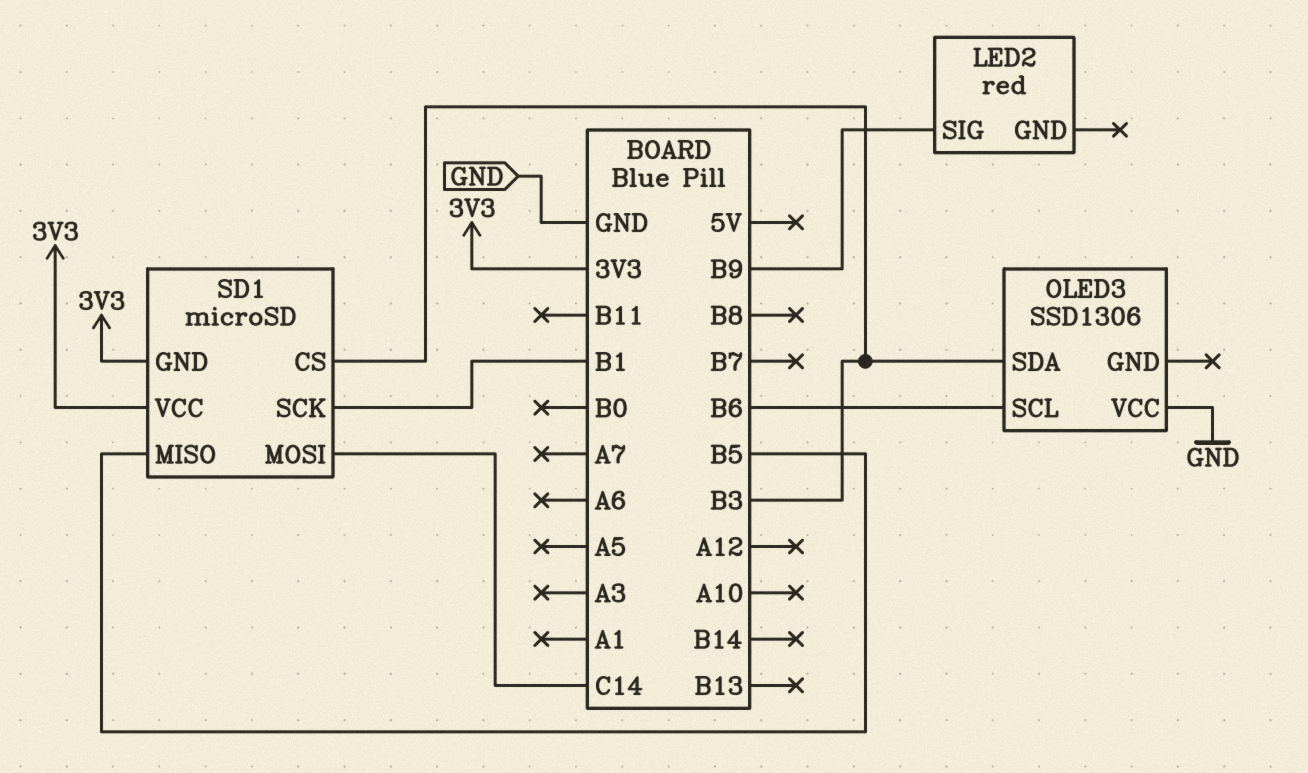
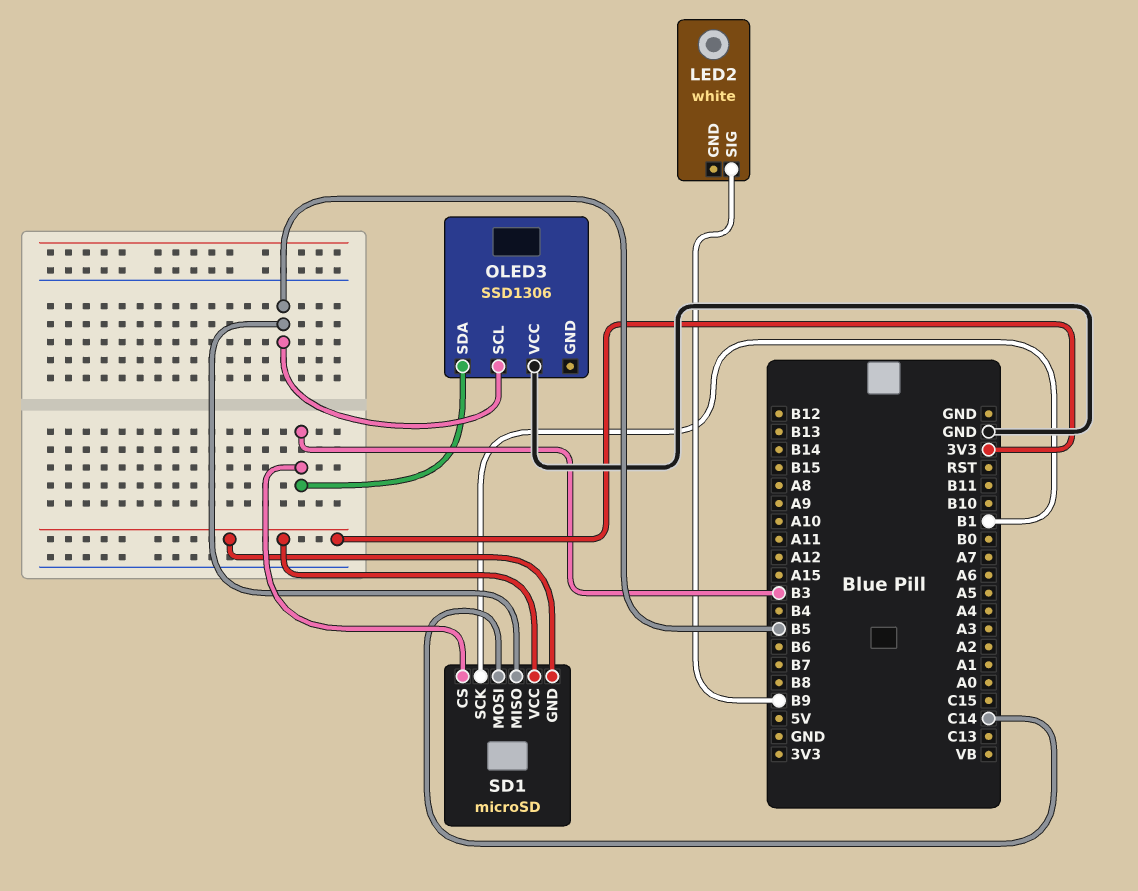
LED2: red -> white
OLED3 pin SCL: B6 -> B5

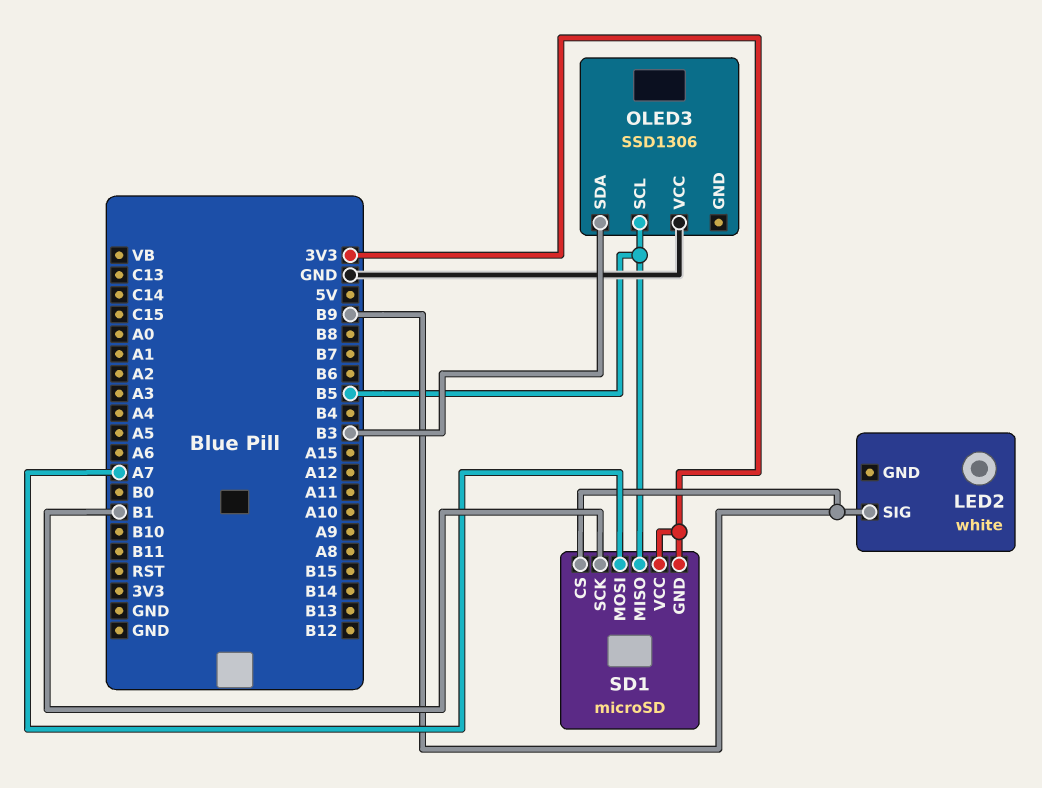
SD1 pin CS: B3 -> B9
SD1 pin MOSI: C14 -> A7

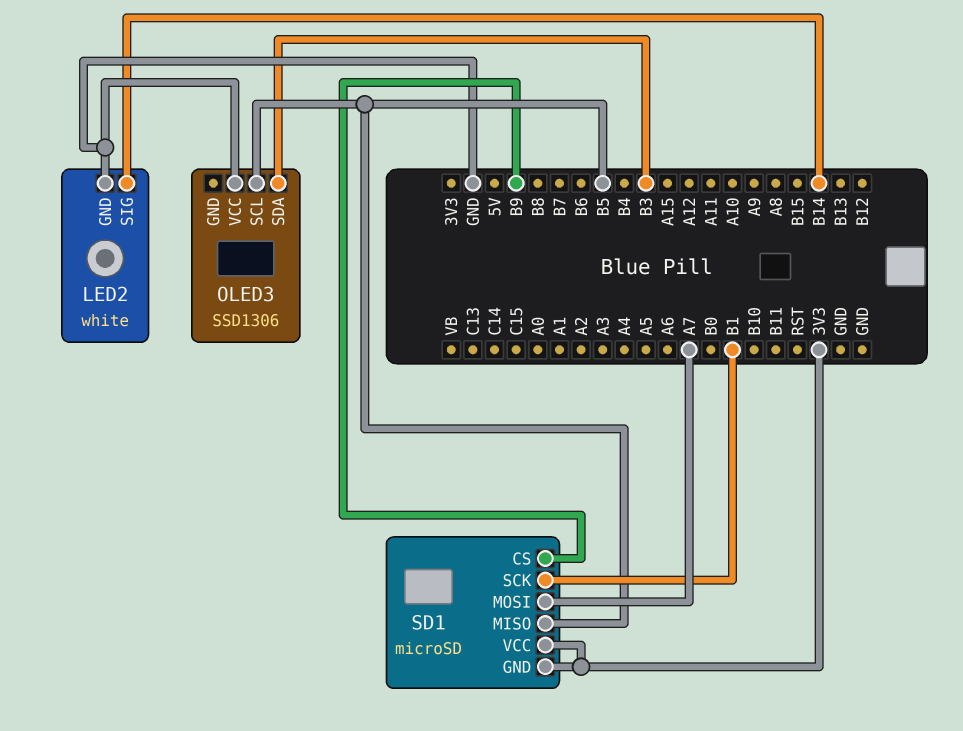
LED2 pin GND: none -> GND
LED2 pin SIG: B9 -> B14

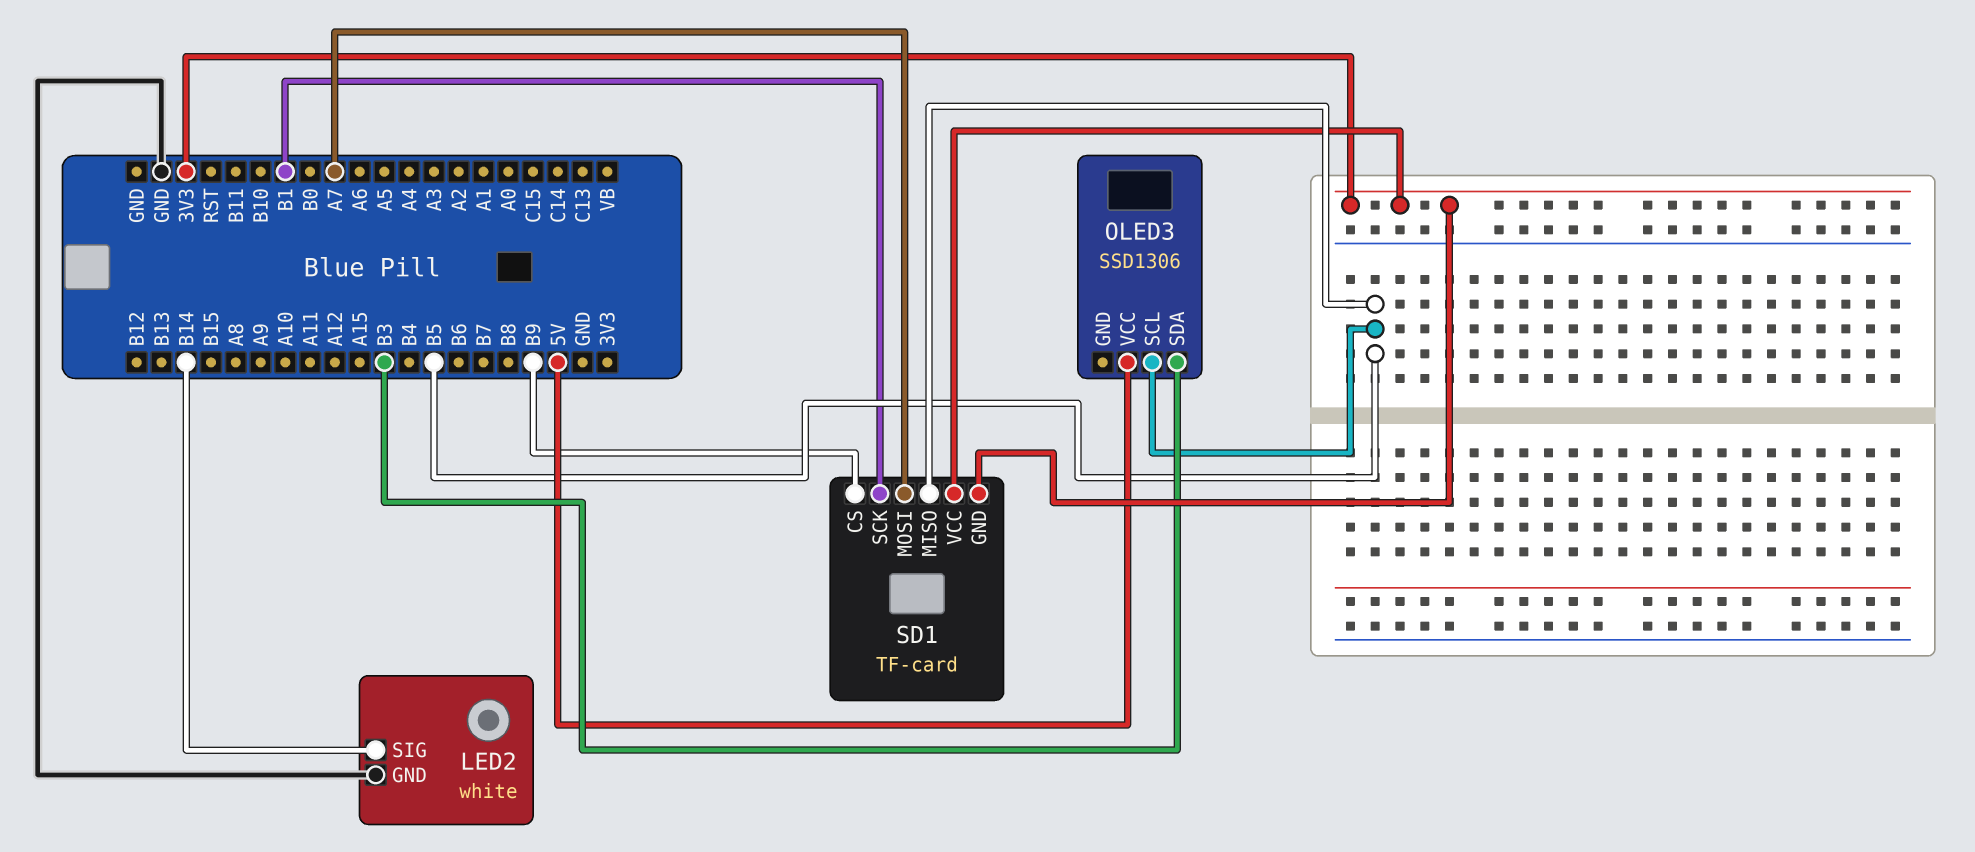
OLED3 pin VCC: GND -> 5V
SD1: microSD -> TF-card

